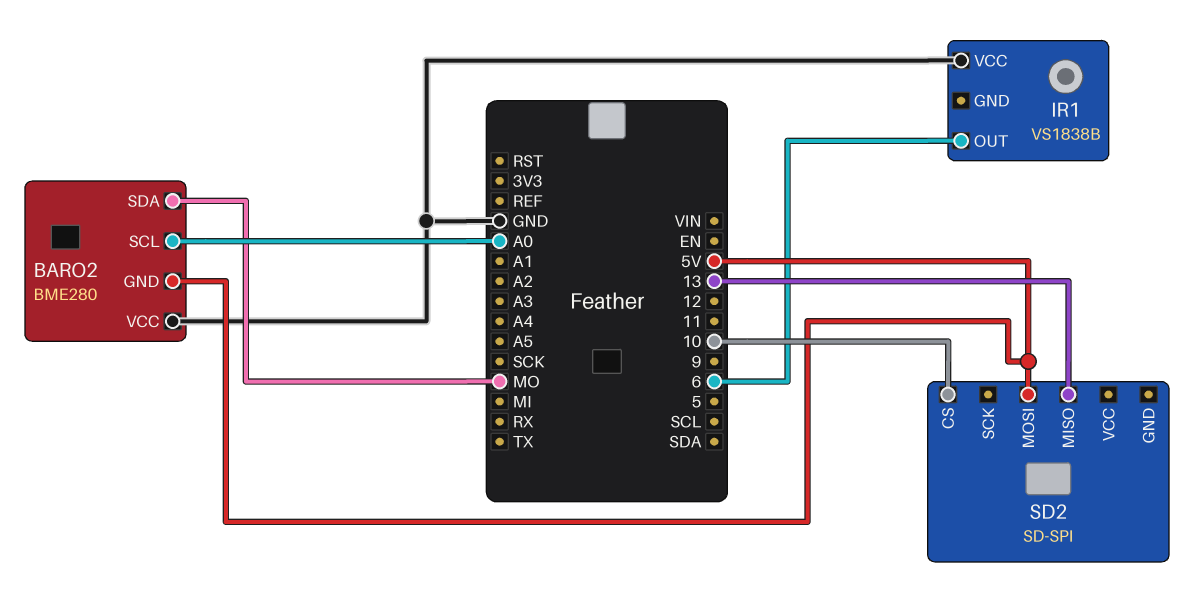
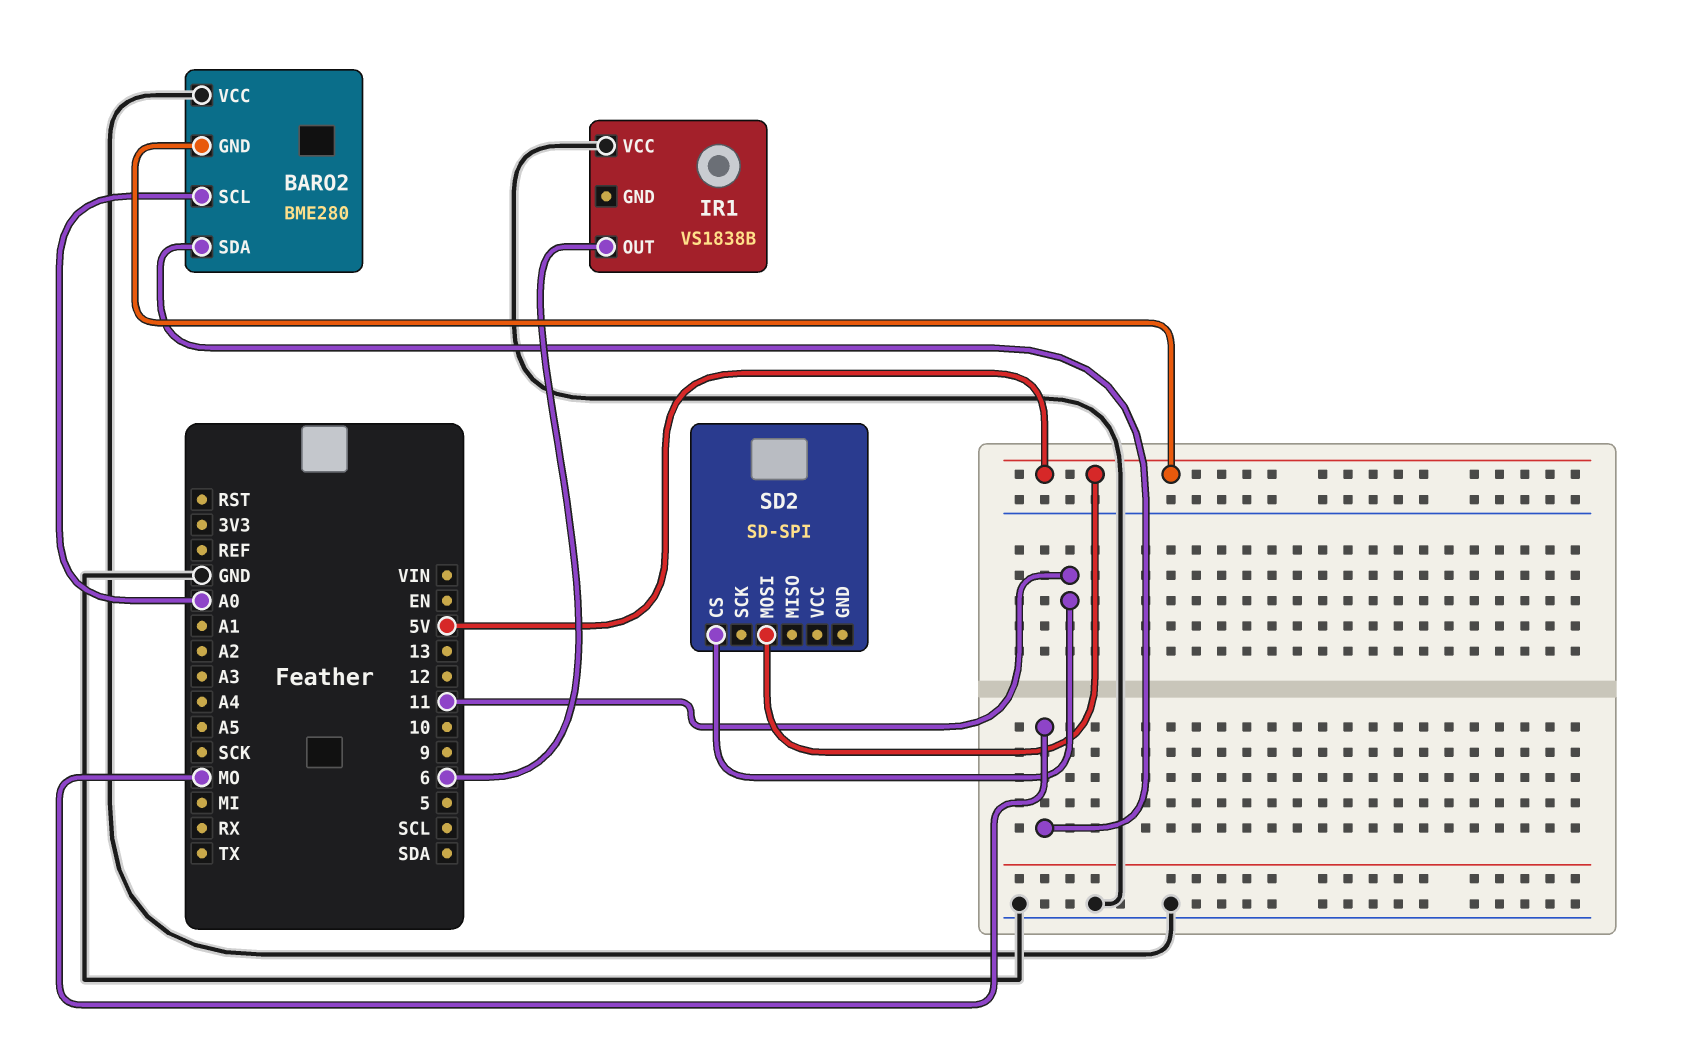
SD2 pin CS: 10 -> 11
SD2 pin MISO: 13 -> none

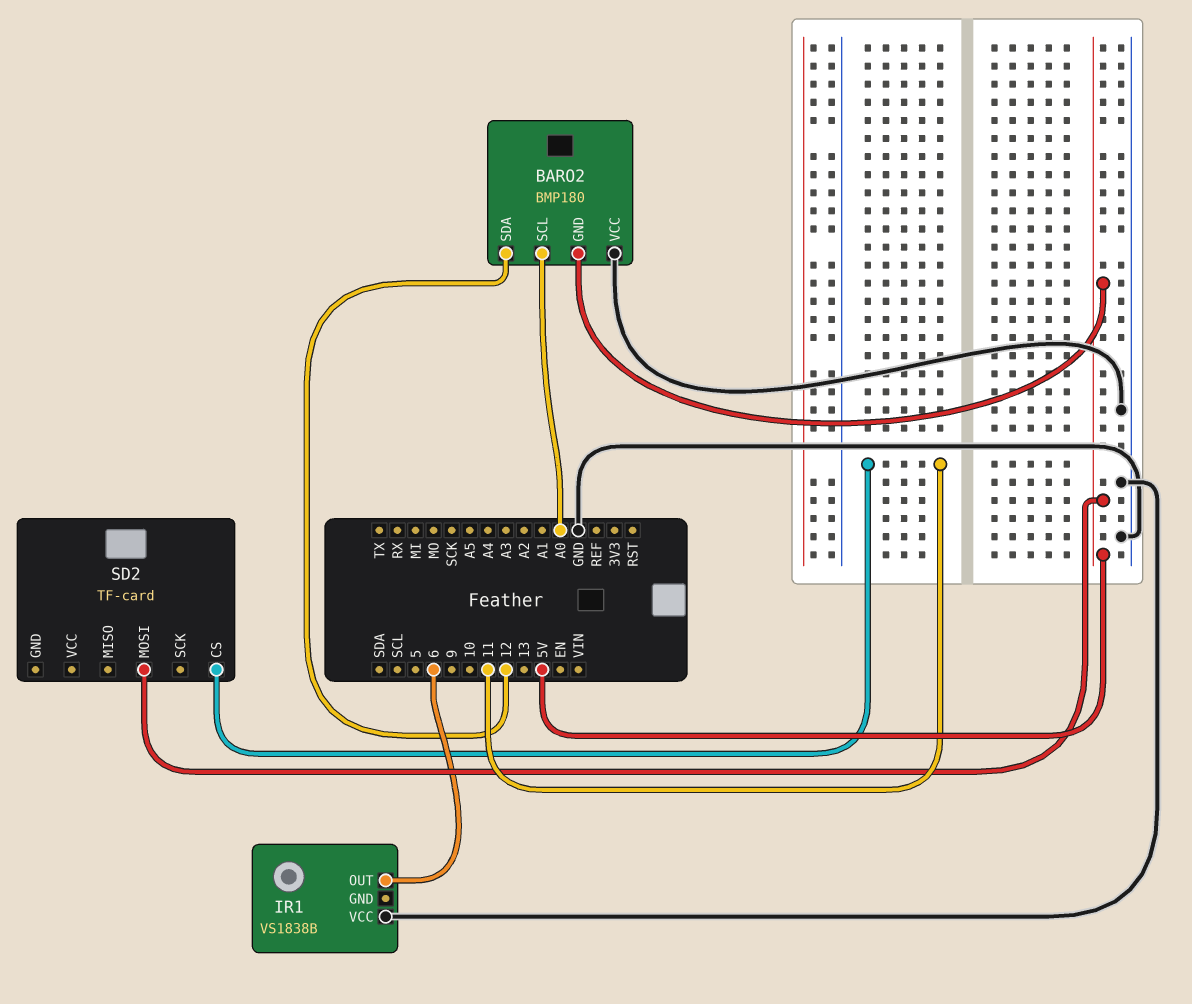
BARO2: BME280 -> BMP180
BARO2 pin SDA: MO -> 12
SD2: SD-SPI -> TF-card

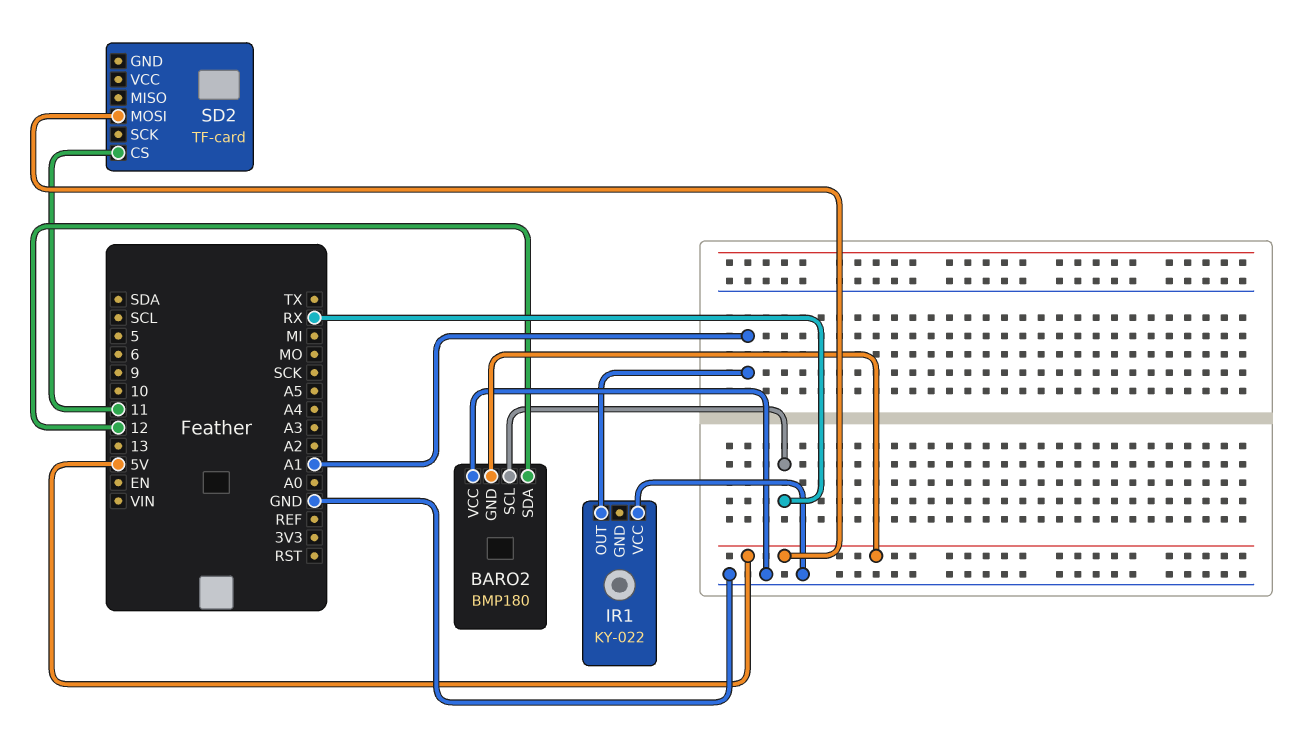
BARO2 pin SCL: A0 -> RX
IR1: VS1838B -> KY-022
IR1 pin OUT: 6 -> A1

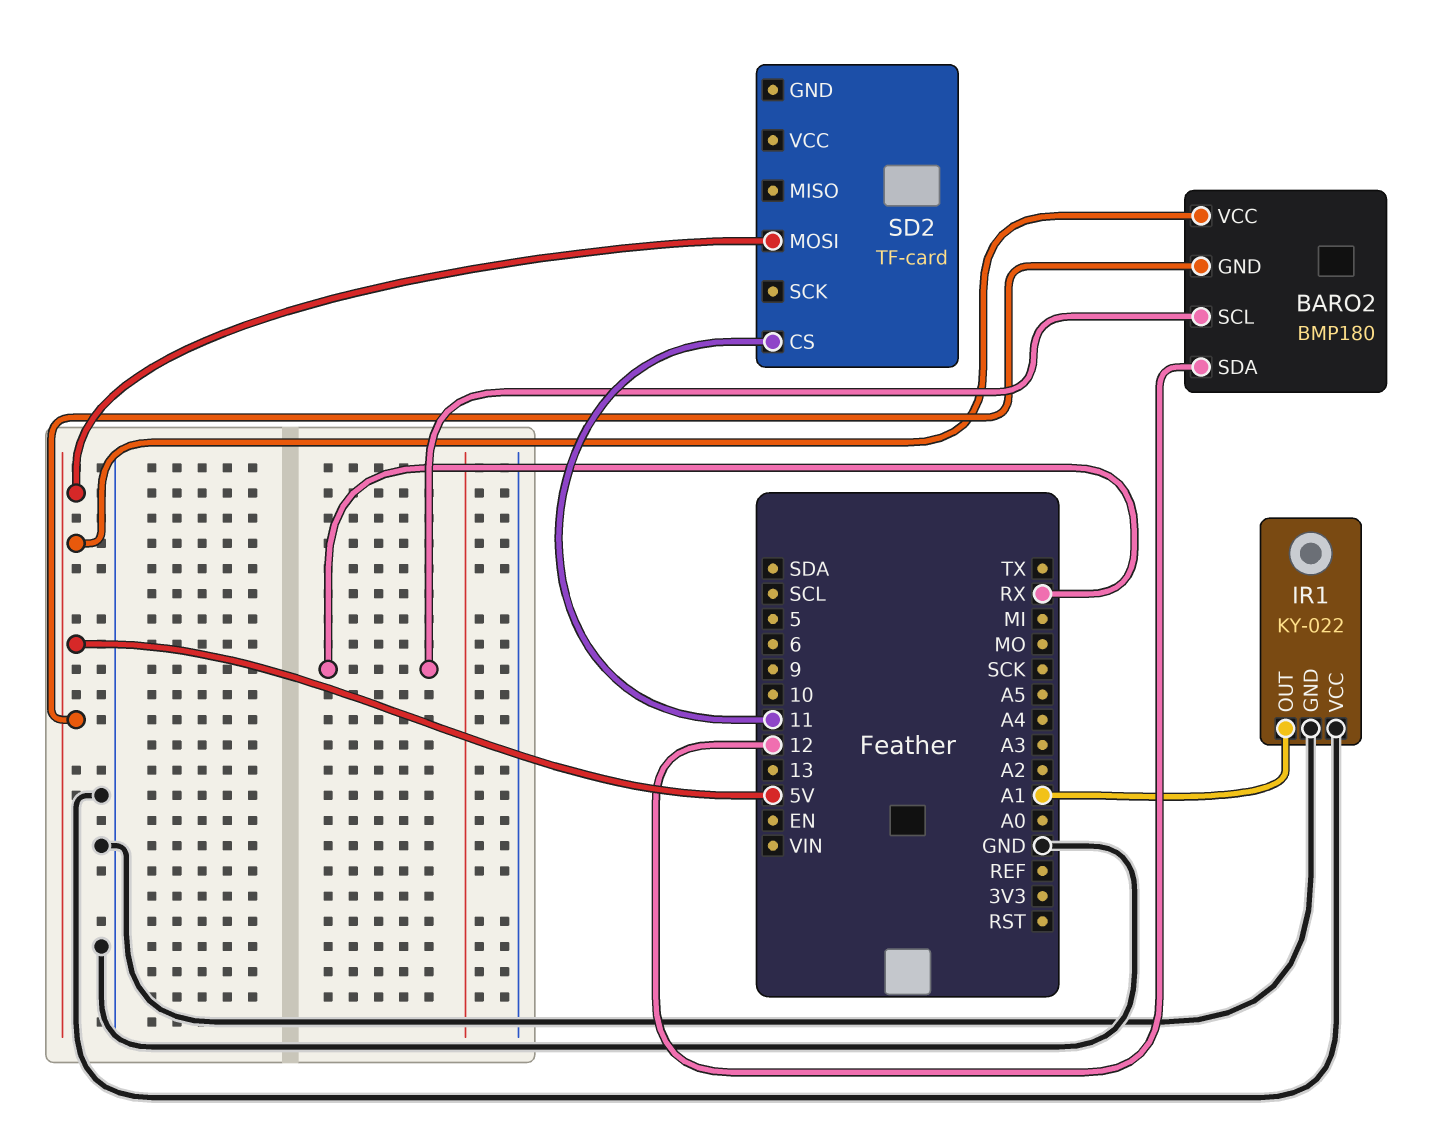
BARO2 pin VCC: GND -> 5V
IR1 pin GND: none -> GND

